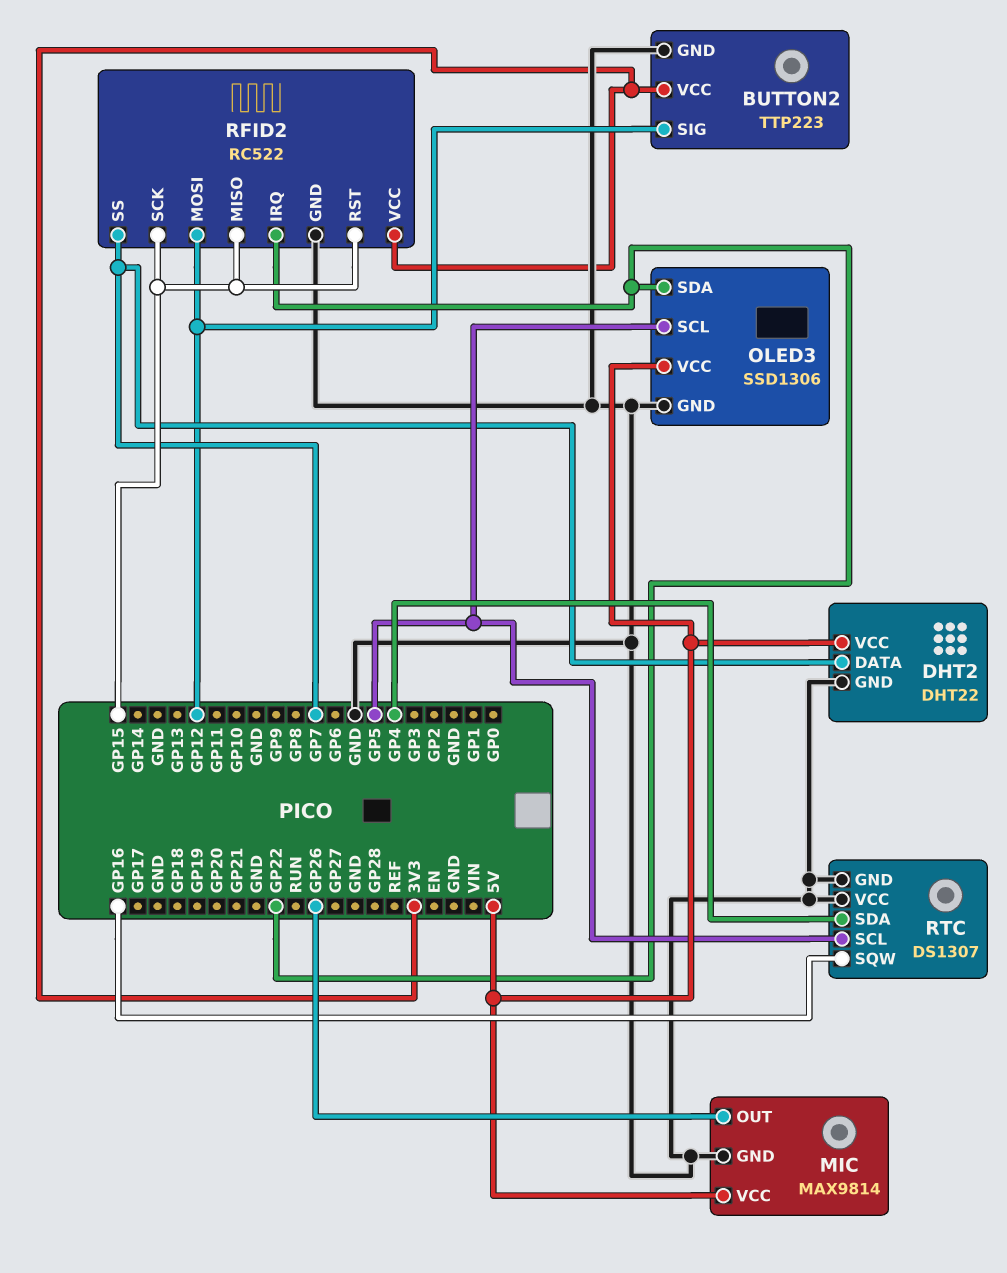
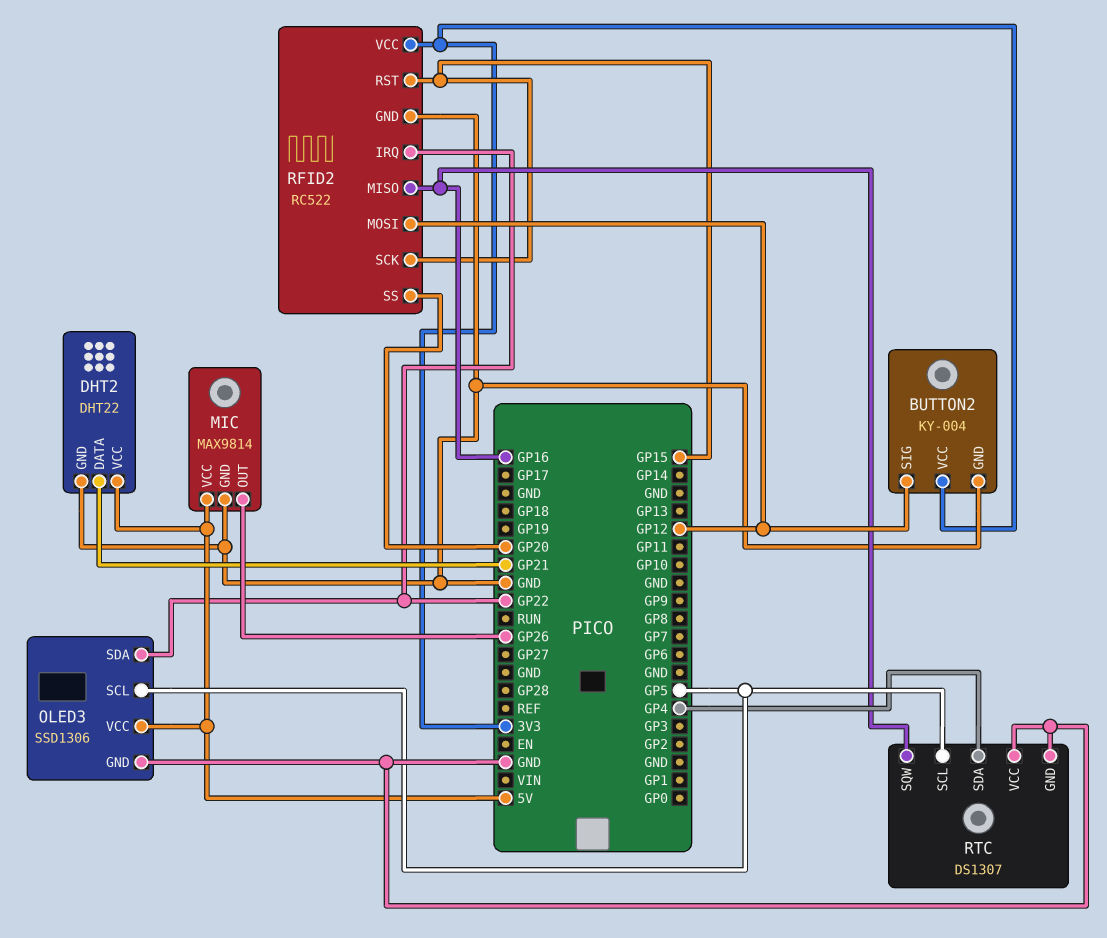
BUTTON2: TTP223 -> KY-004
DHT2 pin DATA: GP7 -> GP21
RFID2 pin MISO: GP15 -> GP16
RFID2 pin SS: GP7 -> GP20

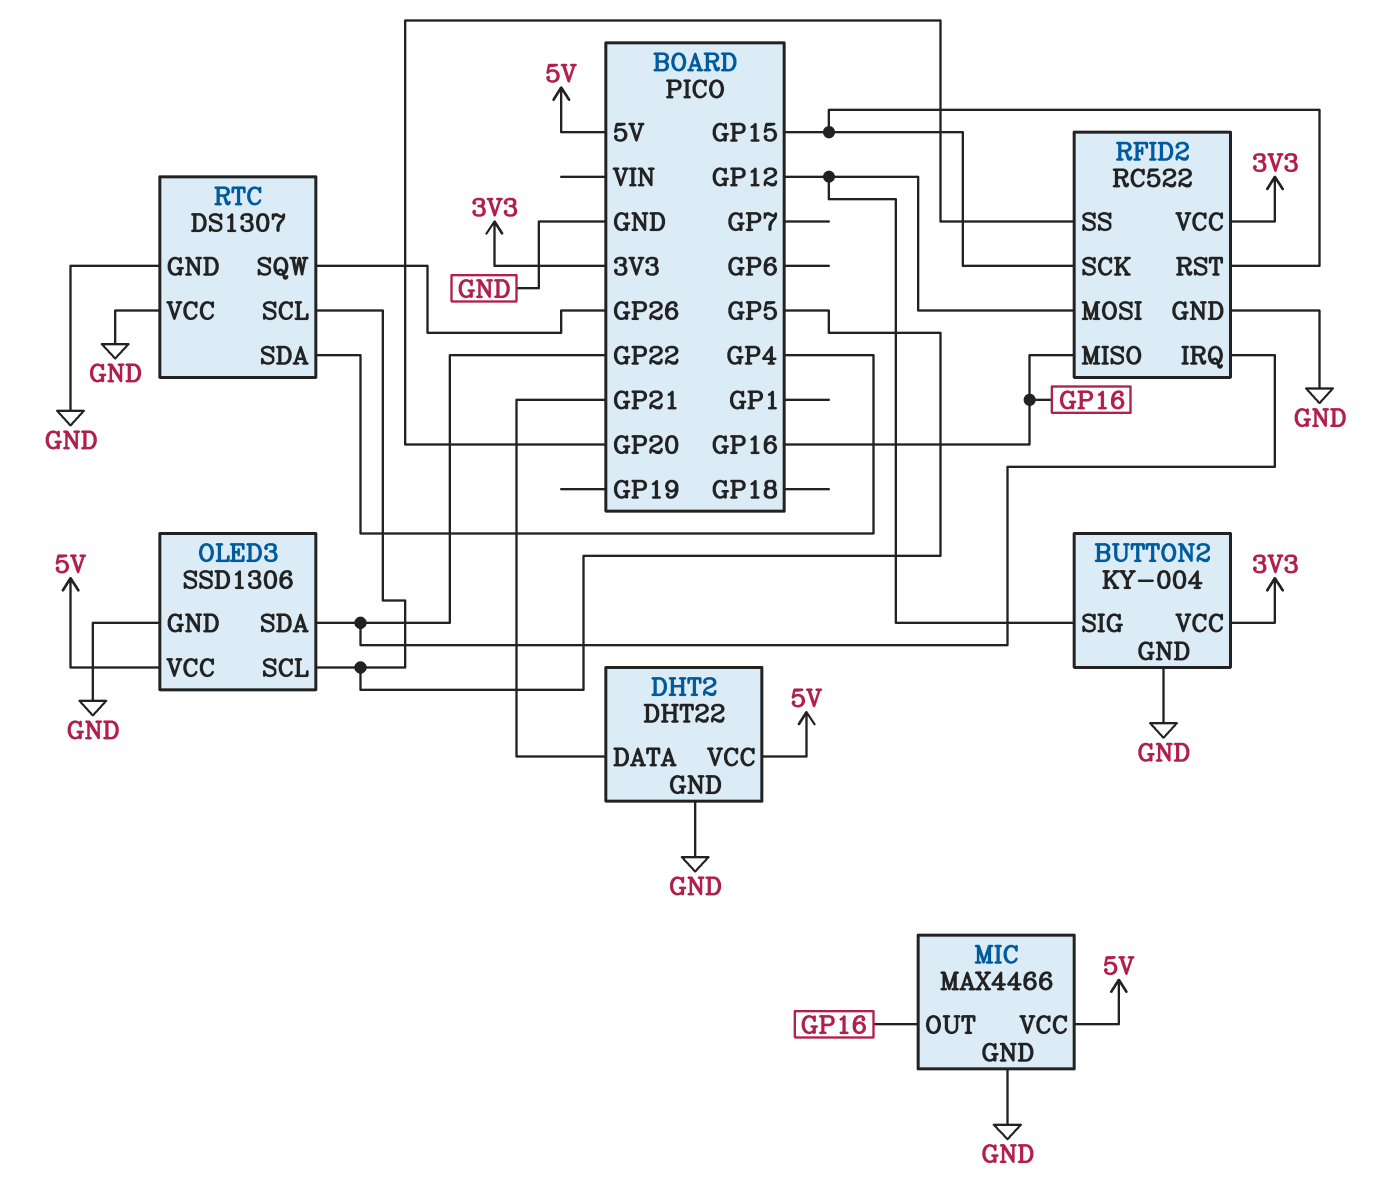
MIC: MAX9814 -> MAX4466
MIC pin OUT: GP26 -> GP16
RTC pin SQW: GP16 -> GP26

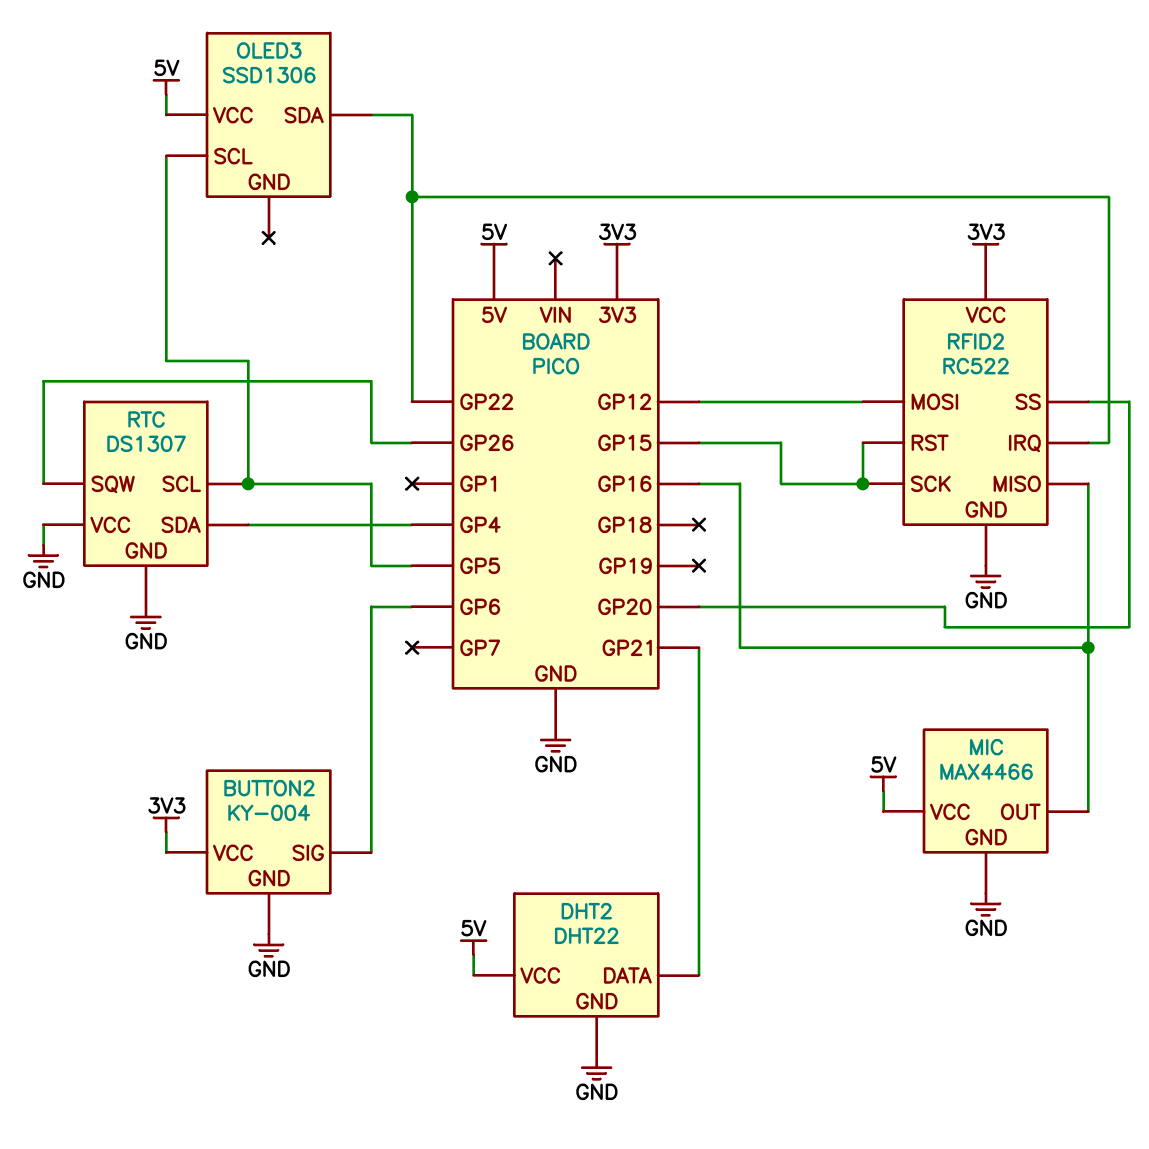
BUTTON2 pin SIG: GP12 -> GP6
OLED3 pin GND: GND -> none

